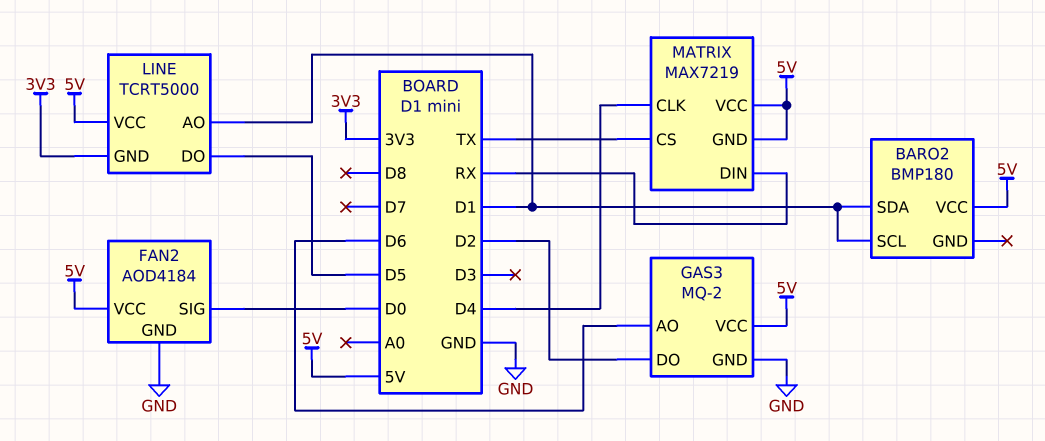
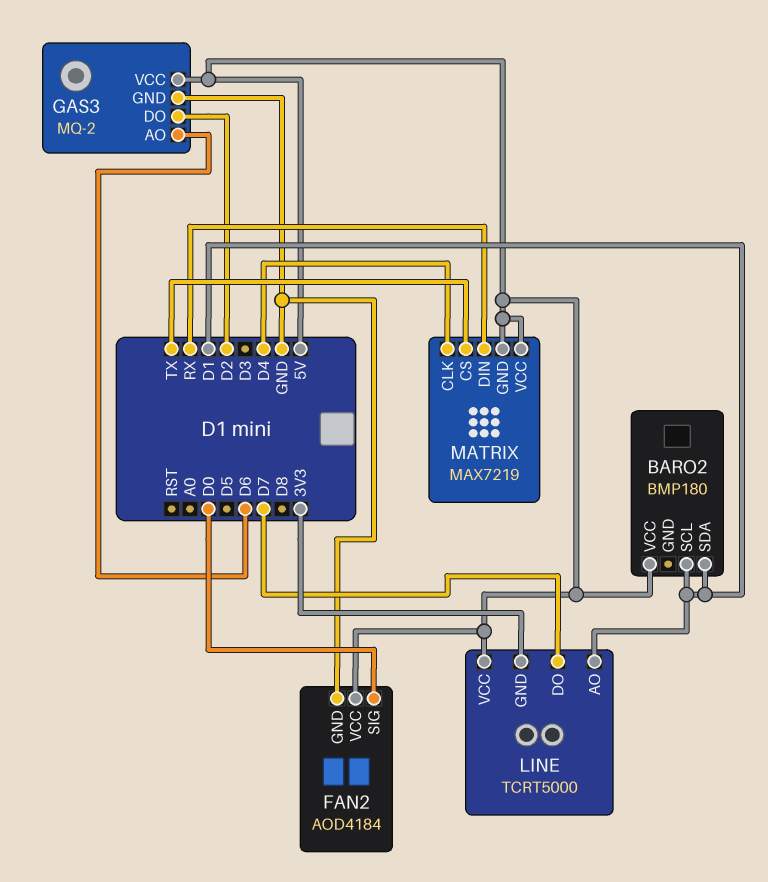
LINE pin DO: D5 -> D7

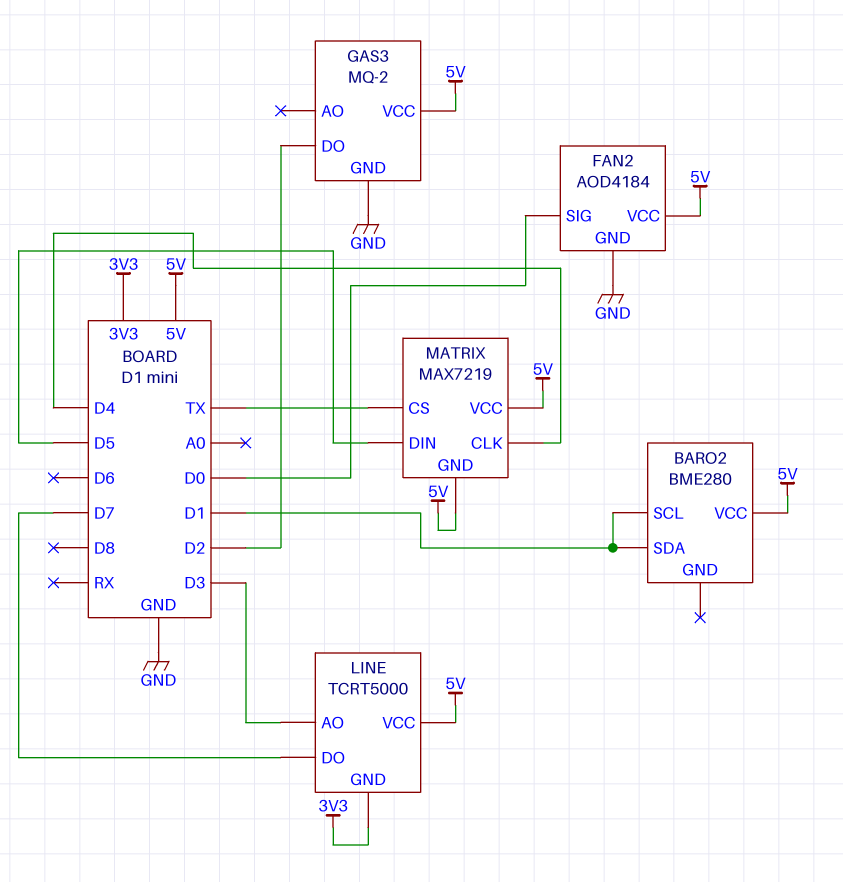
BARO2: BMP180 -> BME280
GAS3 pin AO: D6 -> none
LINE pin AO: D1 -> D3
MATRIX pin DIN: RX -> D5

